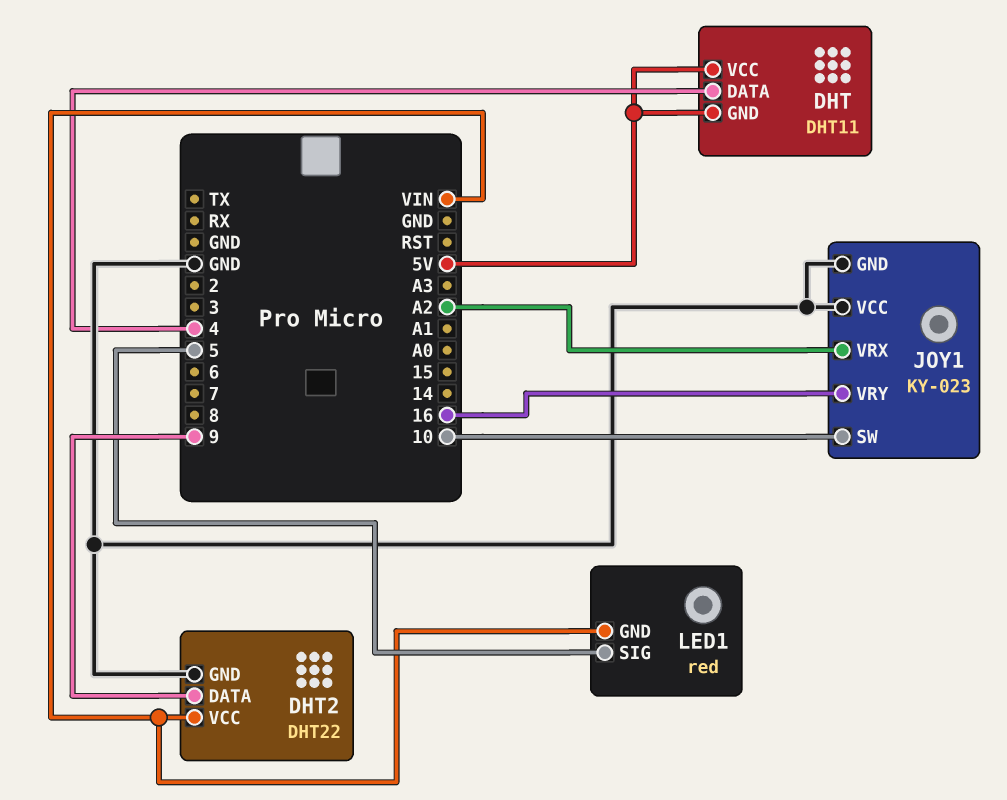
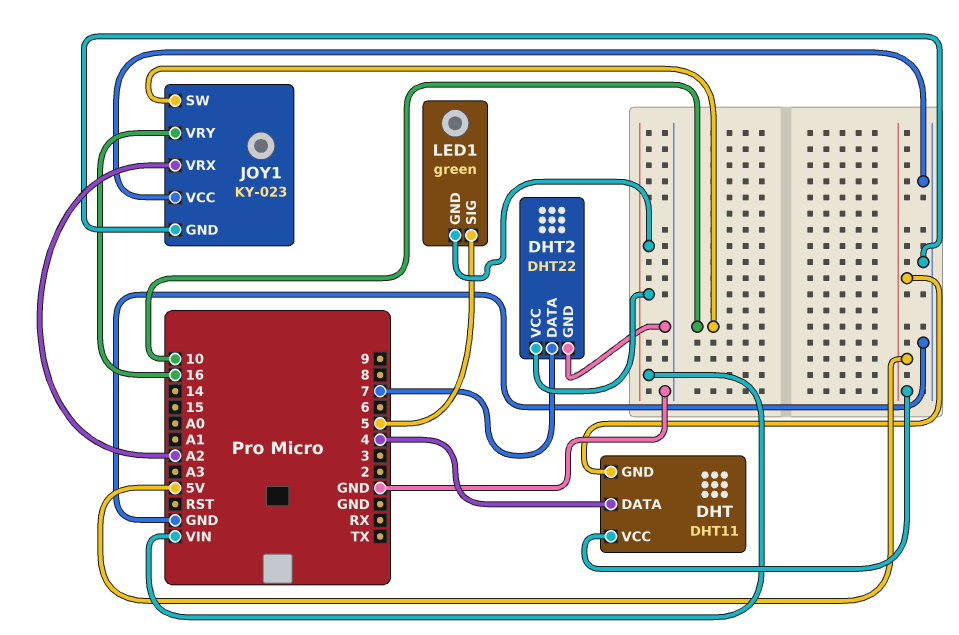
DHT2 pin DATA: 9 -> 7
LED1: red -> green

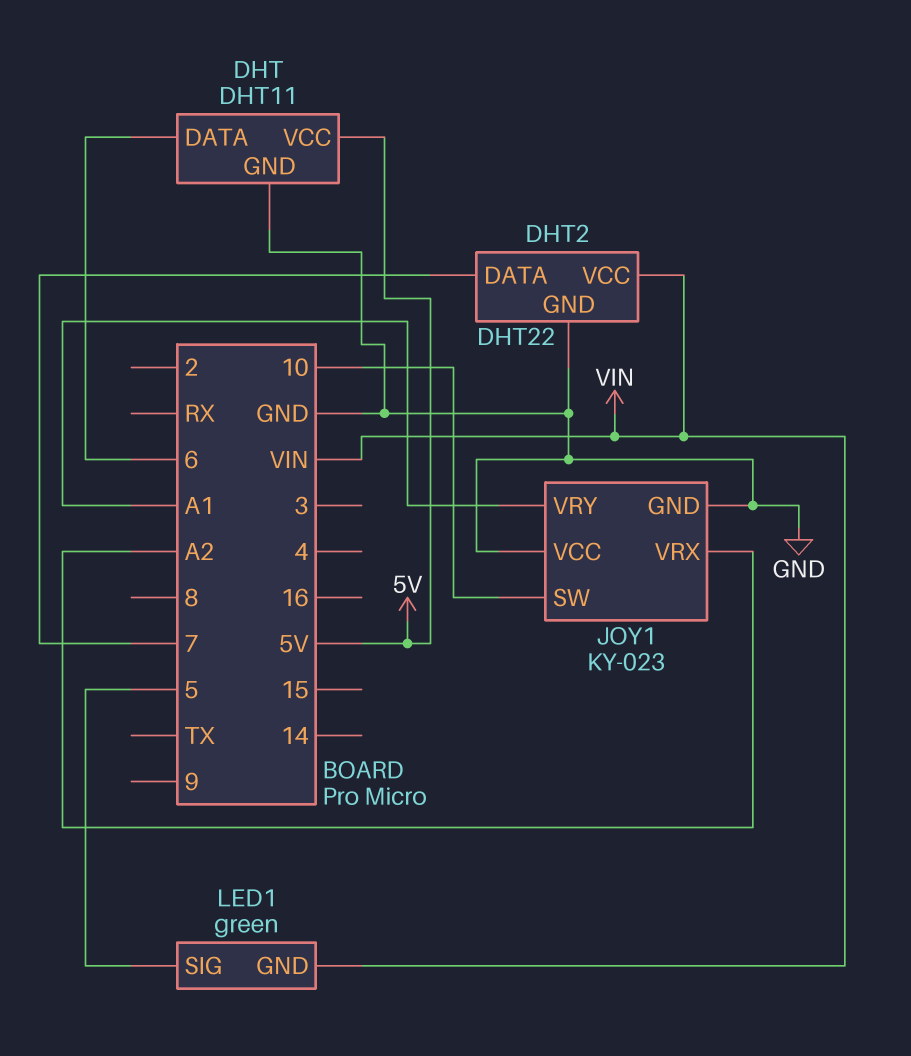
DHT pin DATA: 4 -> 6
DHT pin GND: 5V -> GND
JOY1 pin VRY: 16 -> A1

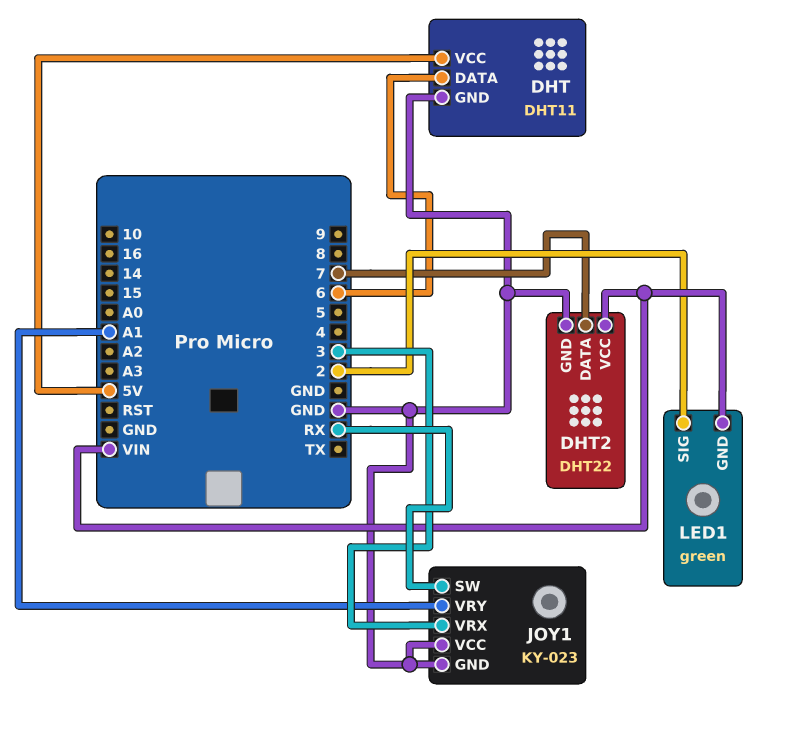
JOY1 pin SW: 10 -> RX
JOY1 pin VRX: A2 -> 3
LED1 pin SIG: 5 -> 2

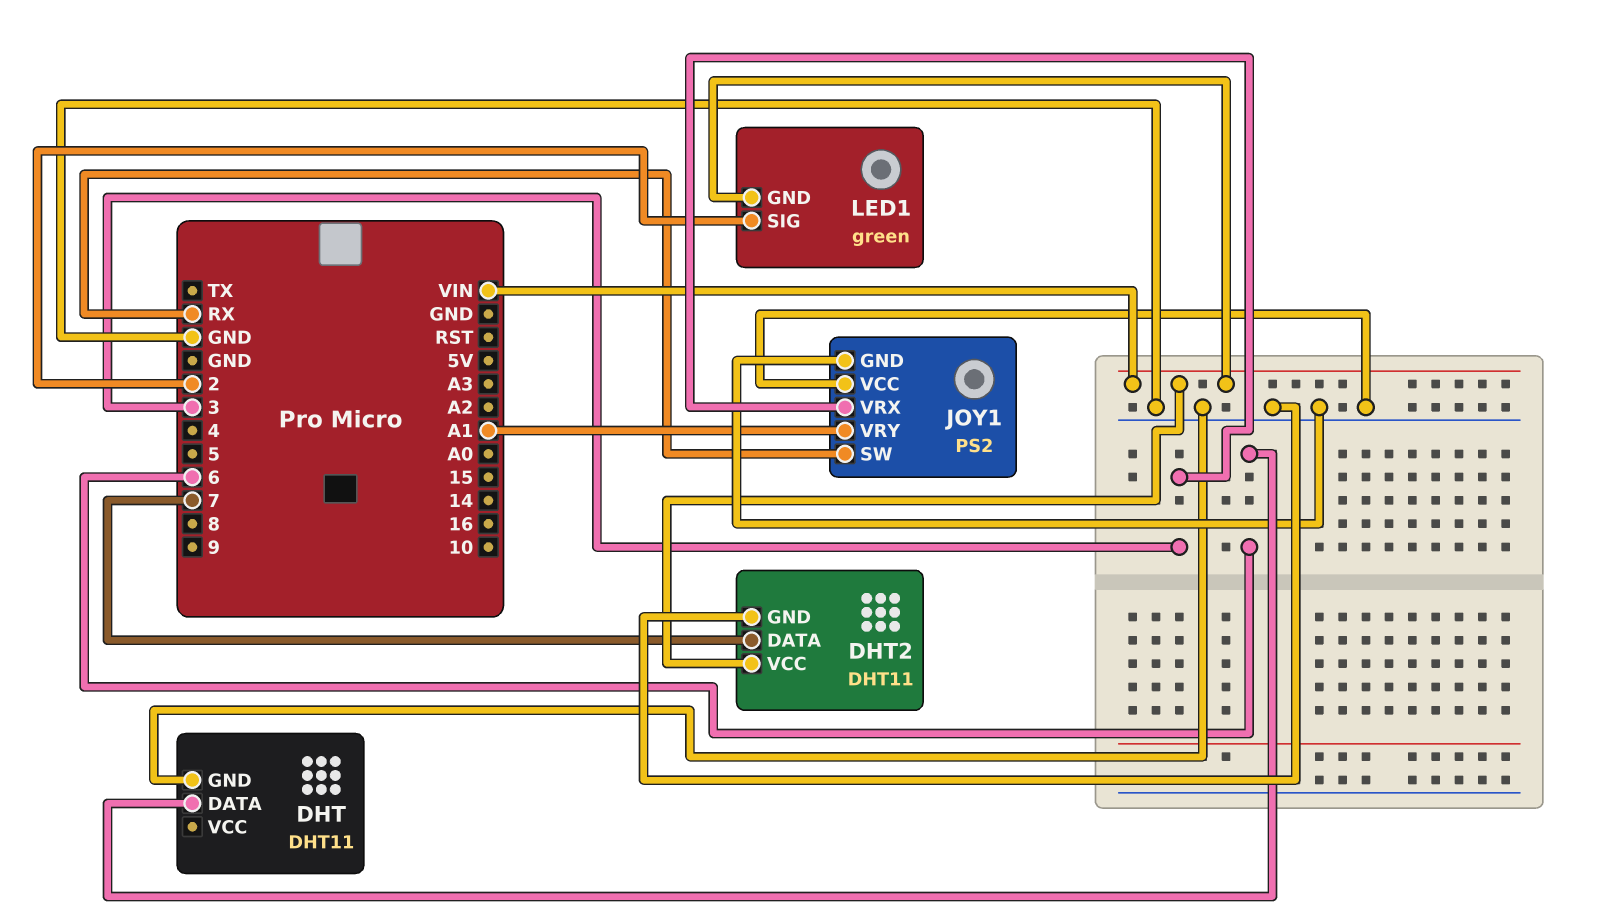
DHT pin VCC: 5V -> none
DHT2: DHT22 -> DHT11
JOY1: KY-023 -> PS2

